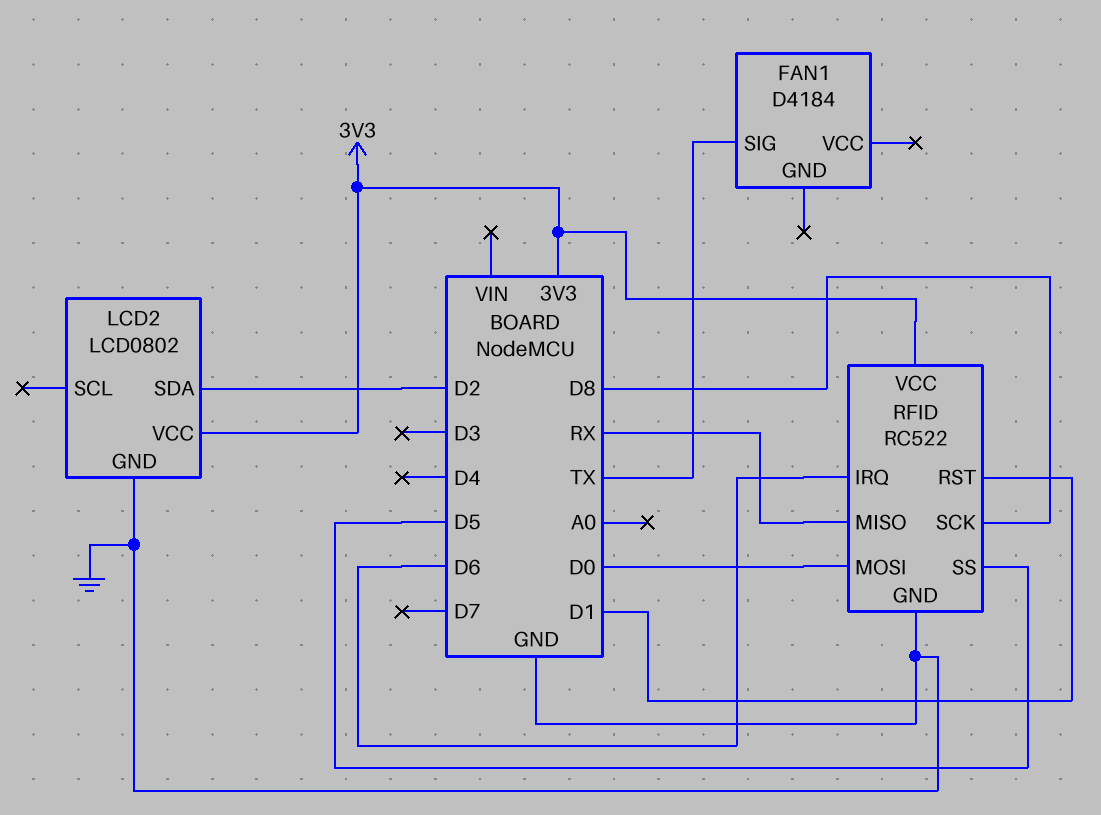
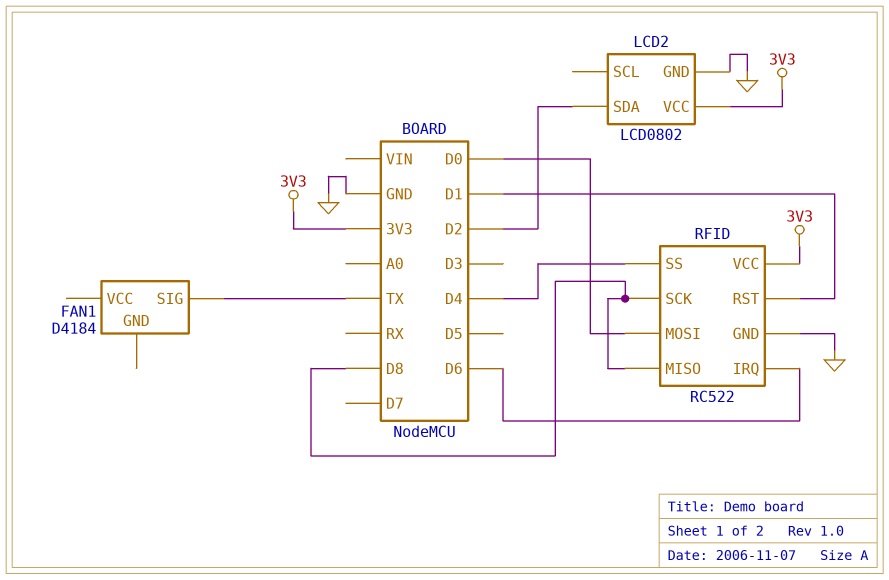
RFID pin MISO: RX -> D8
RFID pin SS: D5 -> D4

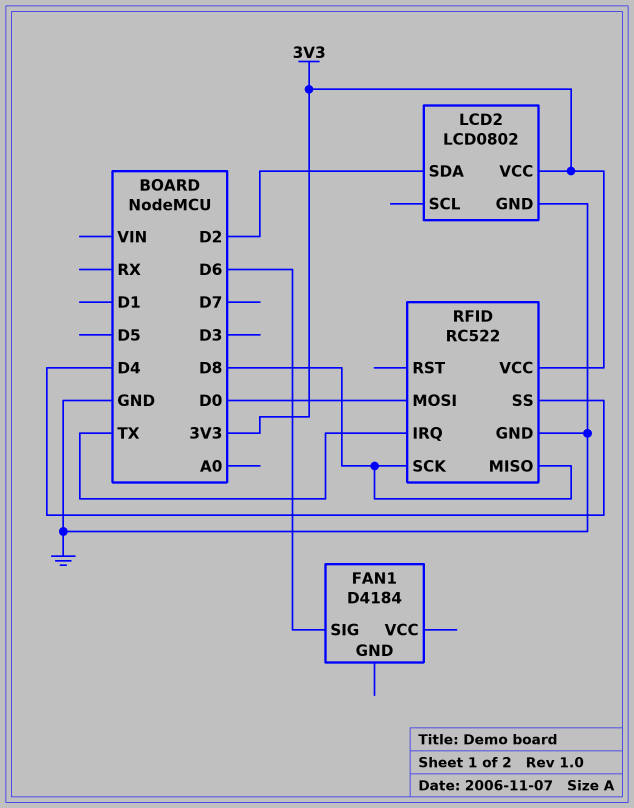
FAN1 pin SIG: TX -> D6
RFID pin IRQ: D6 -> TX
RFID pin RST: D1 -> none

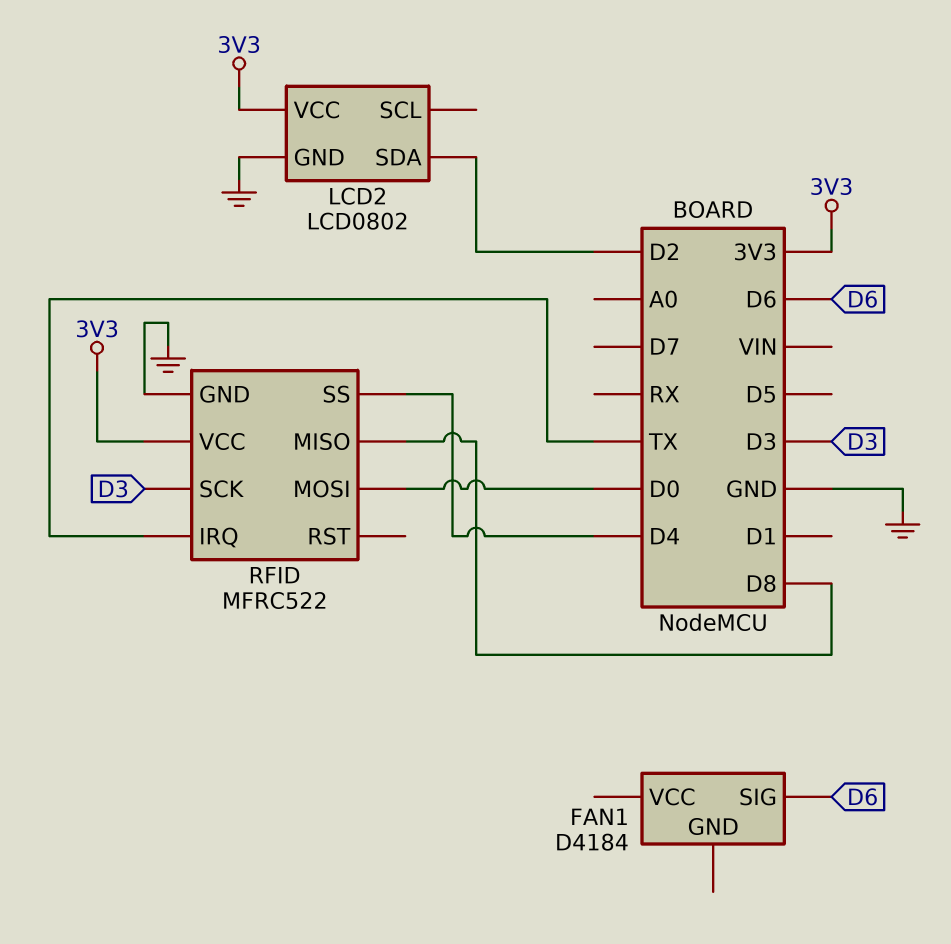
RFID: RC522 -> MFRC522
RFID pin SCK: D8 -> D3

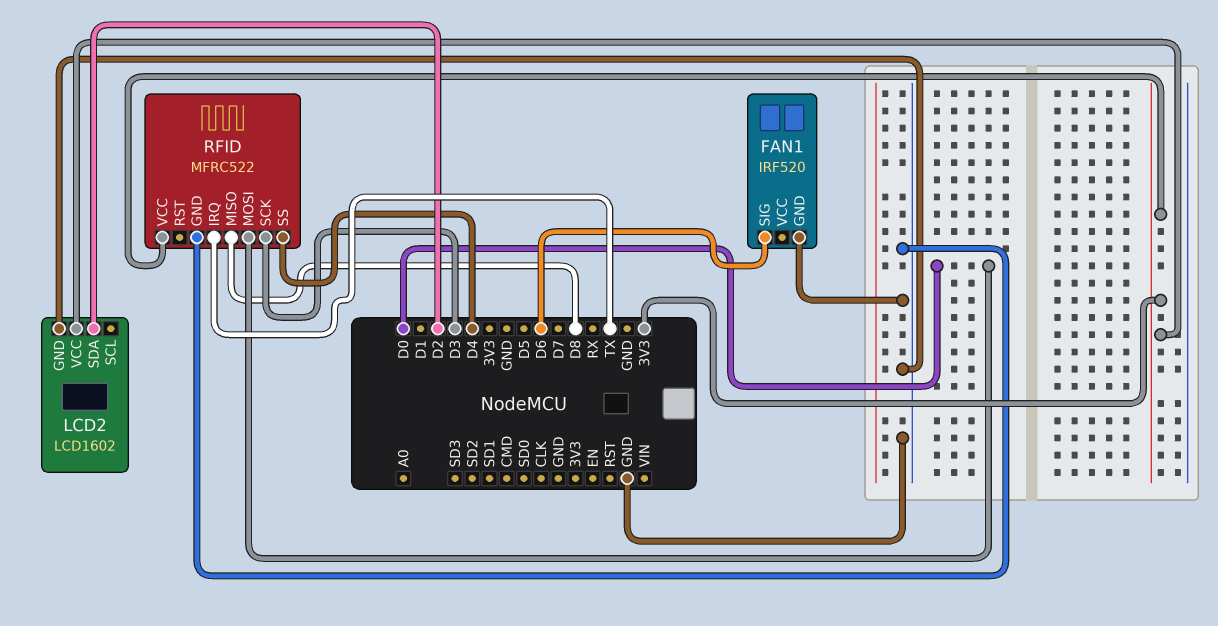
FAN1: D4184 -> IRF520
FAN1 pin GND: none -> GND
LCD2: LCD0802 -> LCD1602

